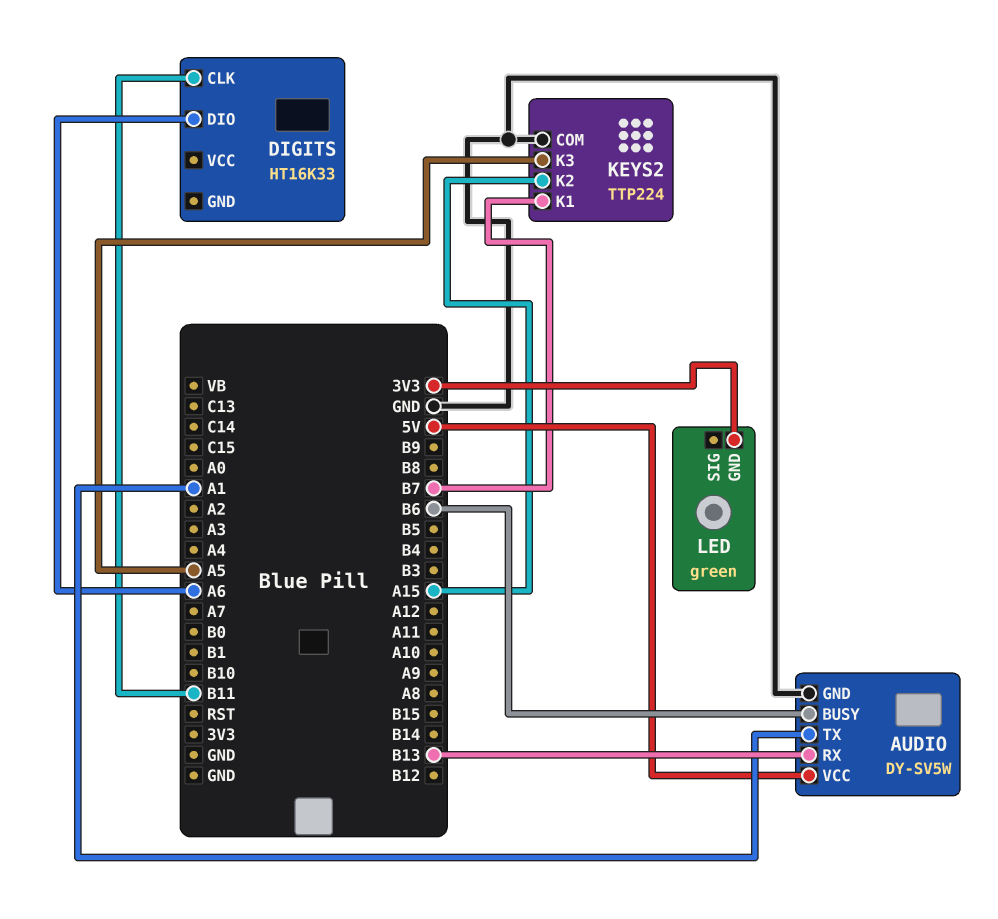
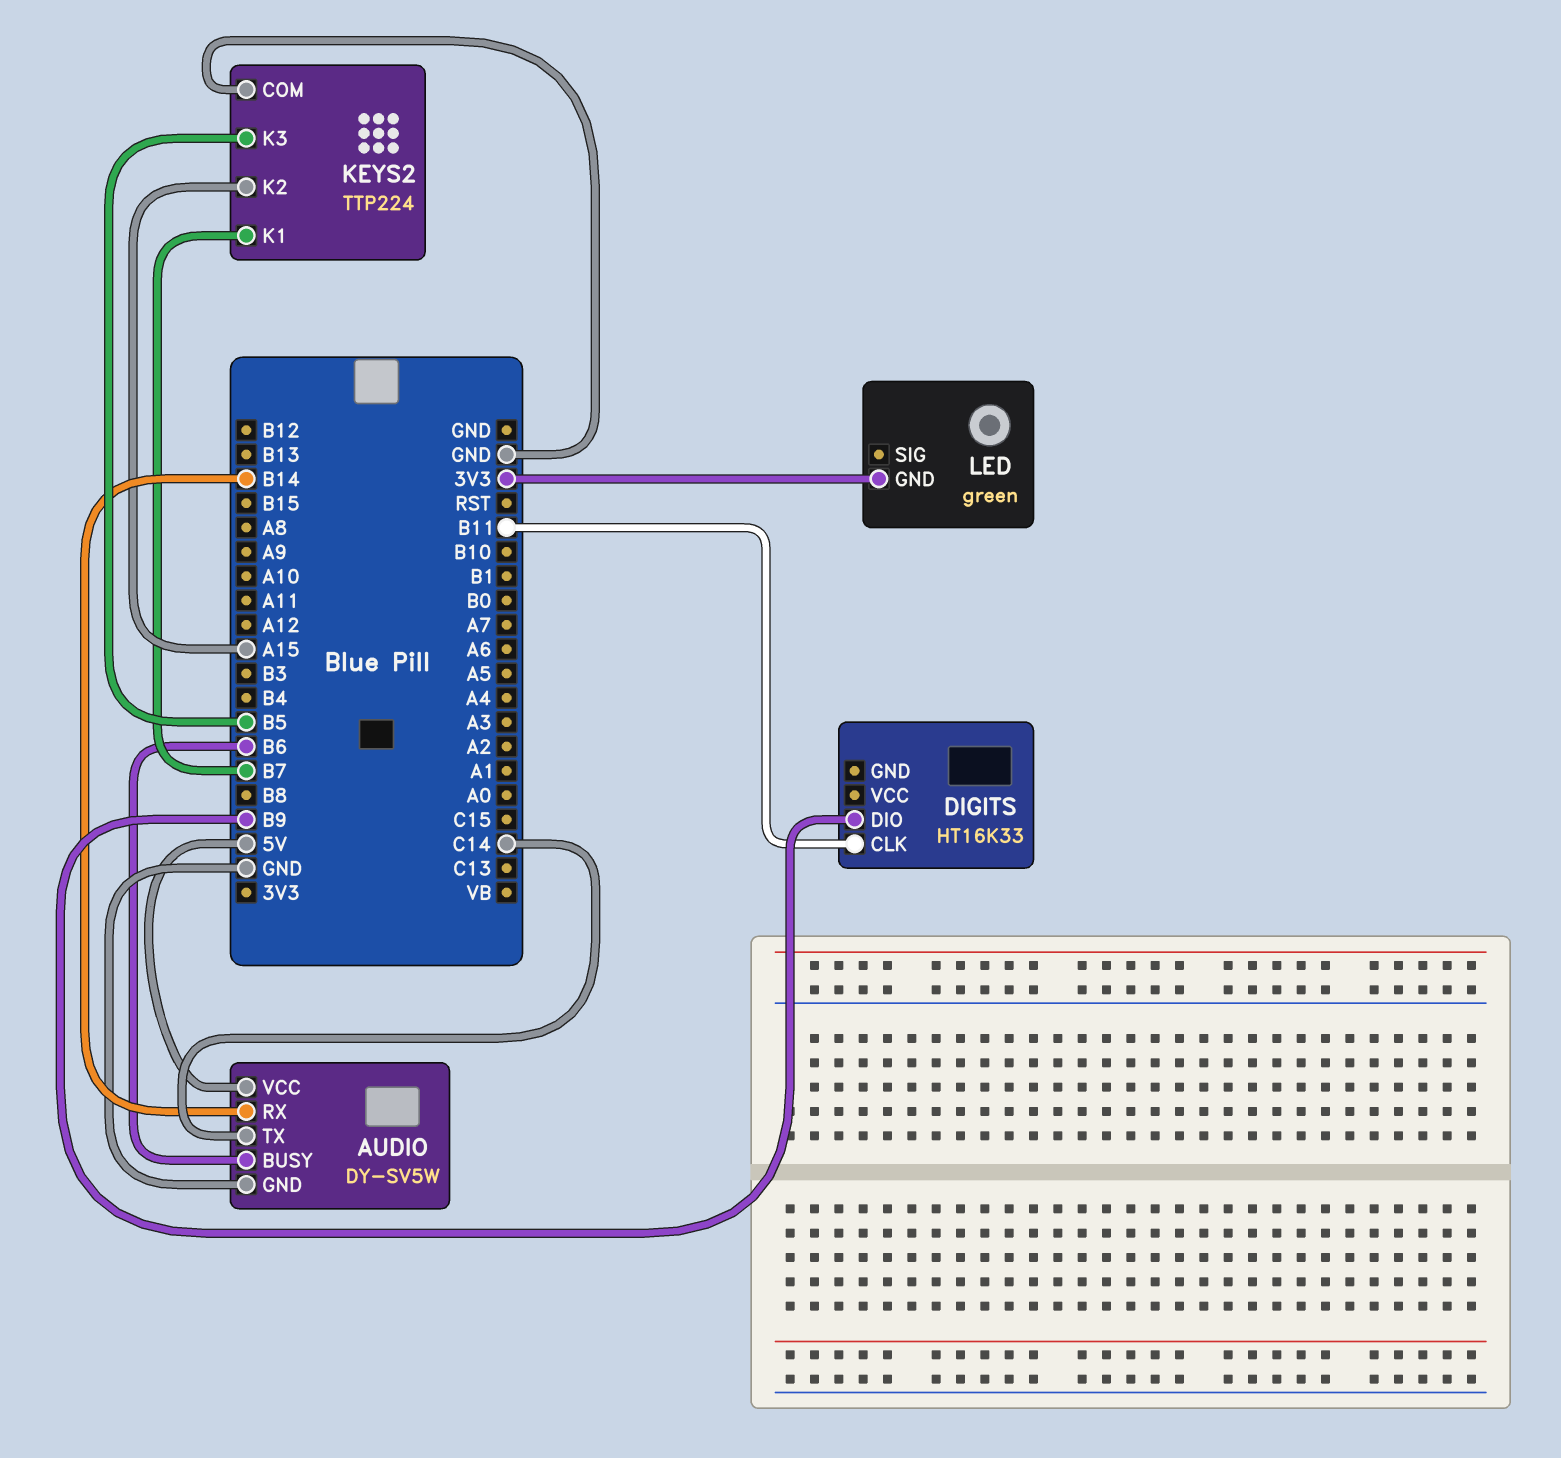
AUDIO pin RX: B13 -> B14
AUDIO pin TX: A1 -> C14
DIGITS pin DIO: A6 -> B9
KEYS2 pin K3: A5 -> B5

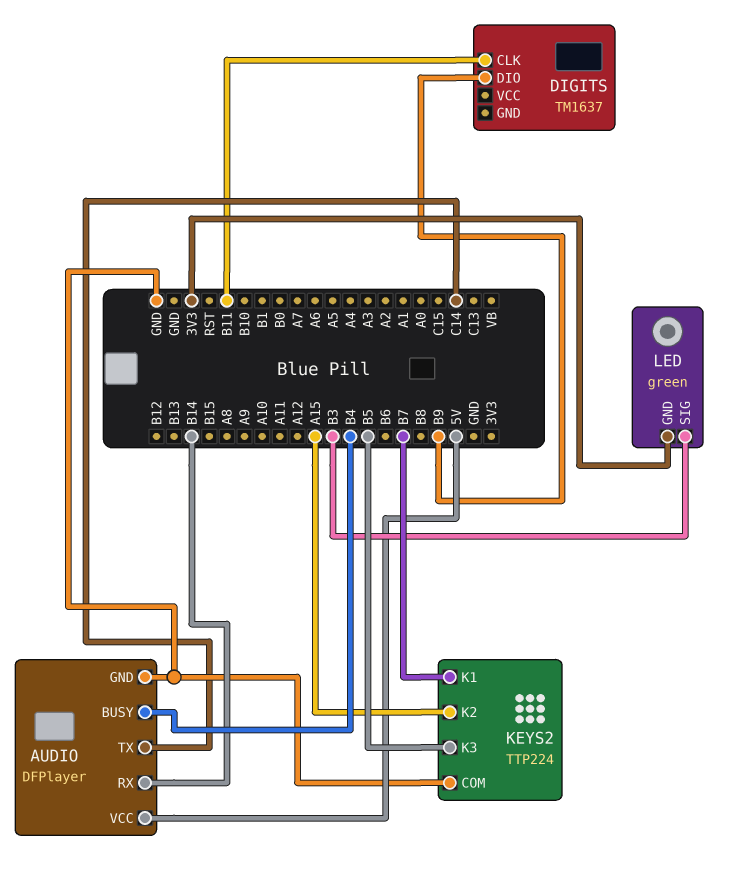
AUDIO: DY-SV5W -> DFPlayer
AUDIO pin BUSY: B6 -> B4
DIGITS: HT16K33 -> TM1637
LED pin SIG: none -> B3

